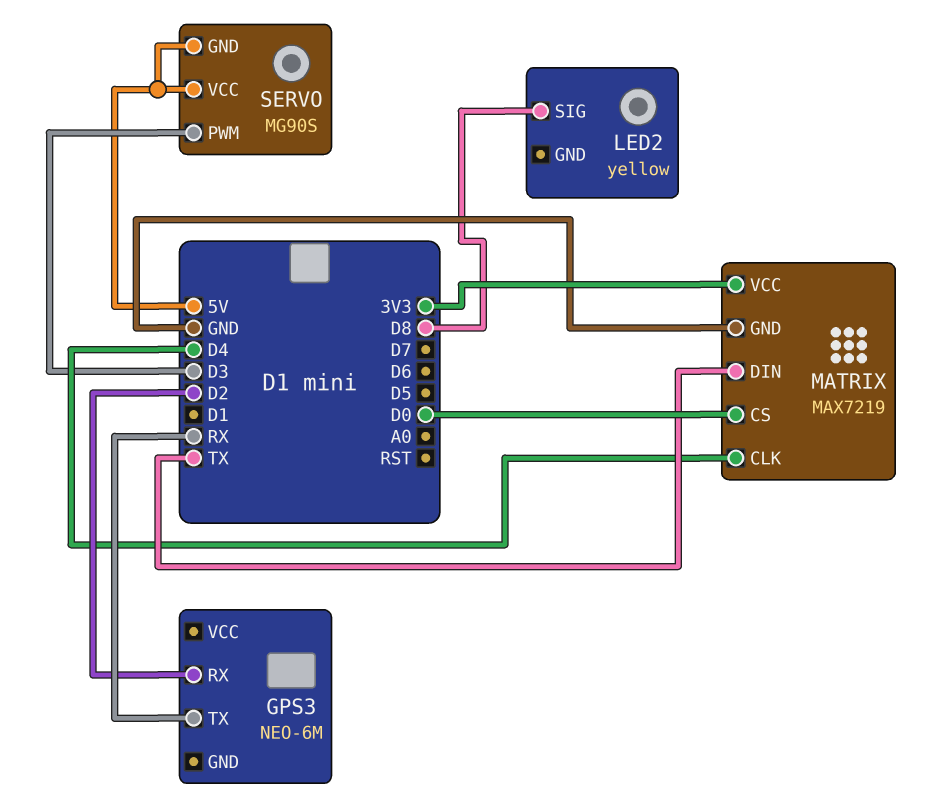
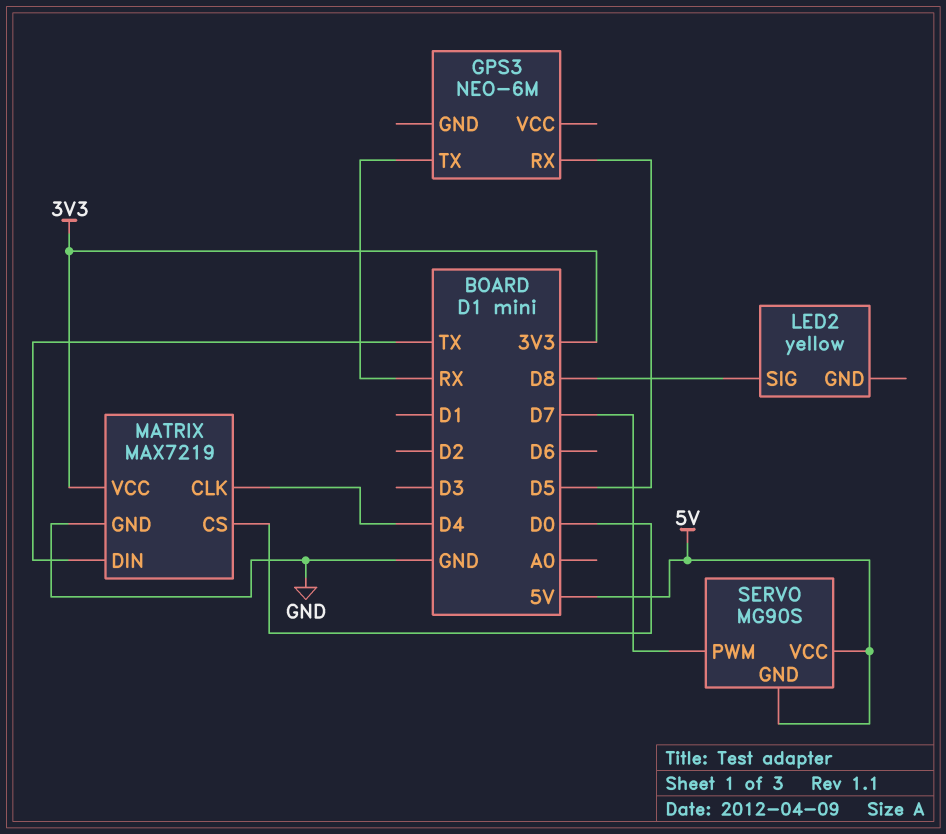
GPS3 pin RX: D2 -> D5
SERVO pin PWM: D3 -> D7

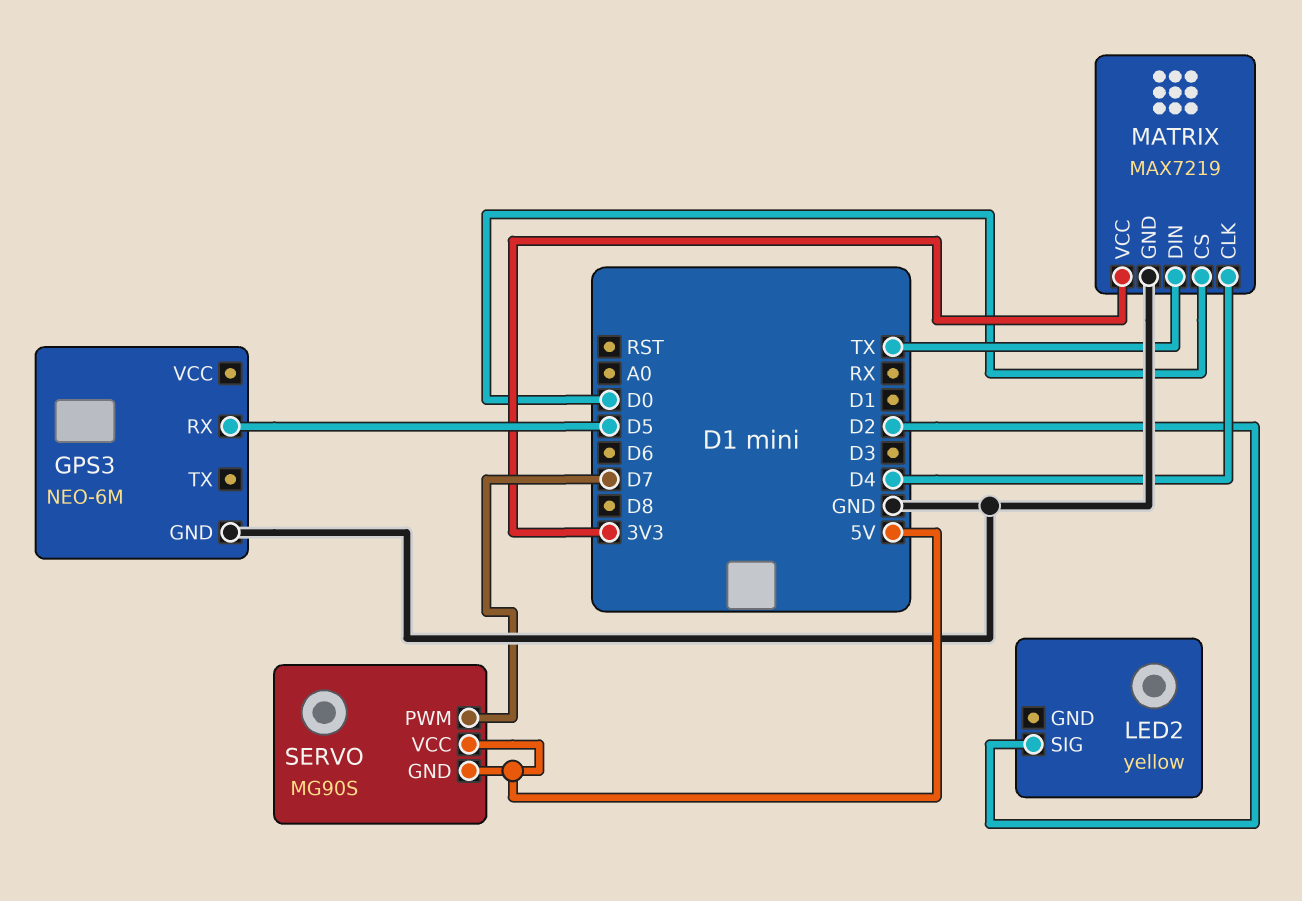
GPS3 pin GND: none -> GND
GPS3 pin TX: RX -> none
LED2 pin SIG: D8 -> D2

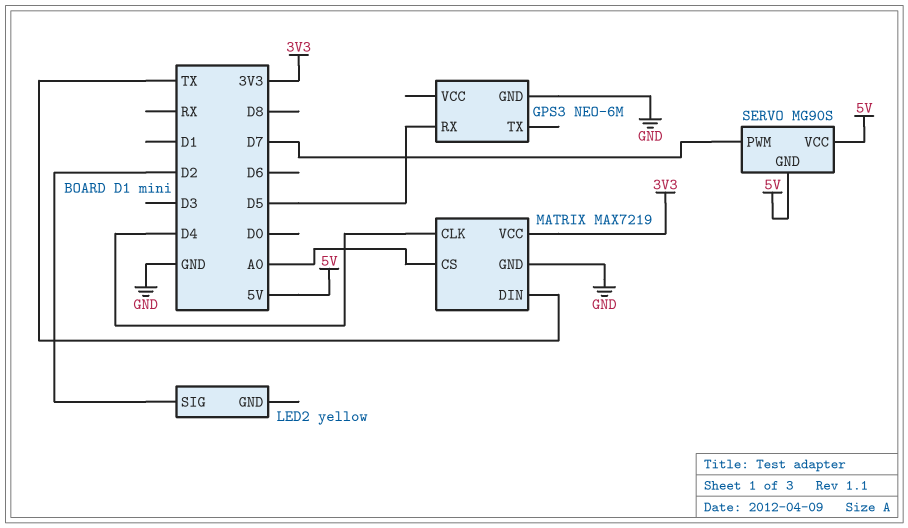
MATRIX pin CS: D0 -> A0

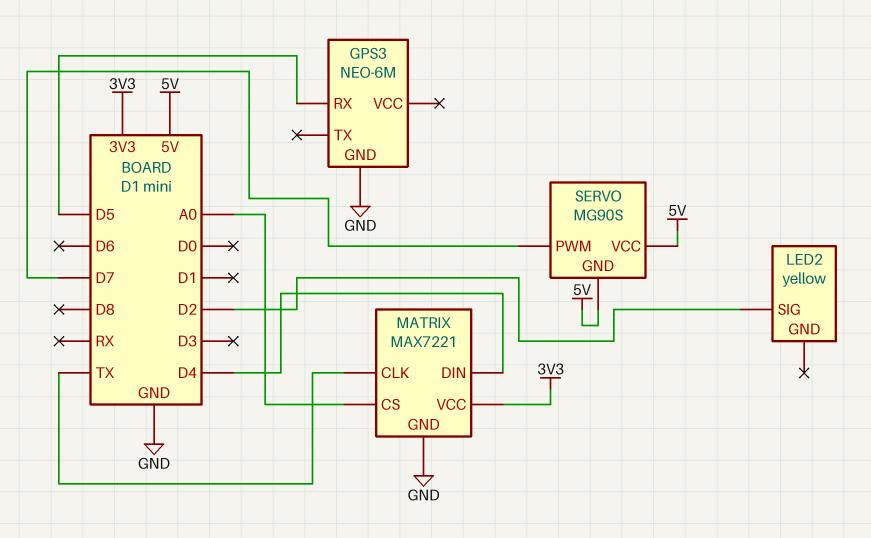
MATRIX: MAX7219 -> MAX7221
MATRIX pin CLK: D4 -> TX
MATRIX pin DIN: TX -> D4

